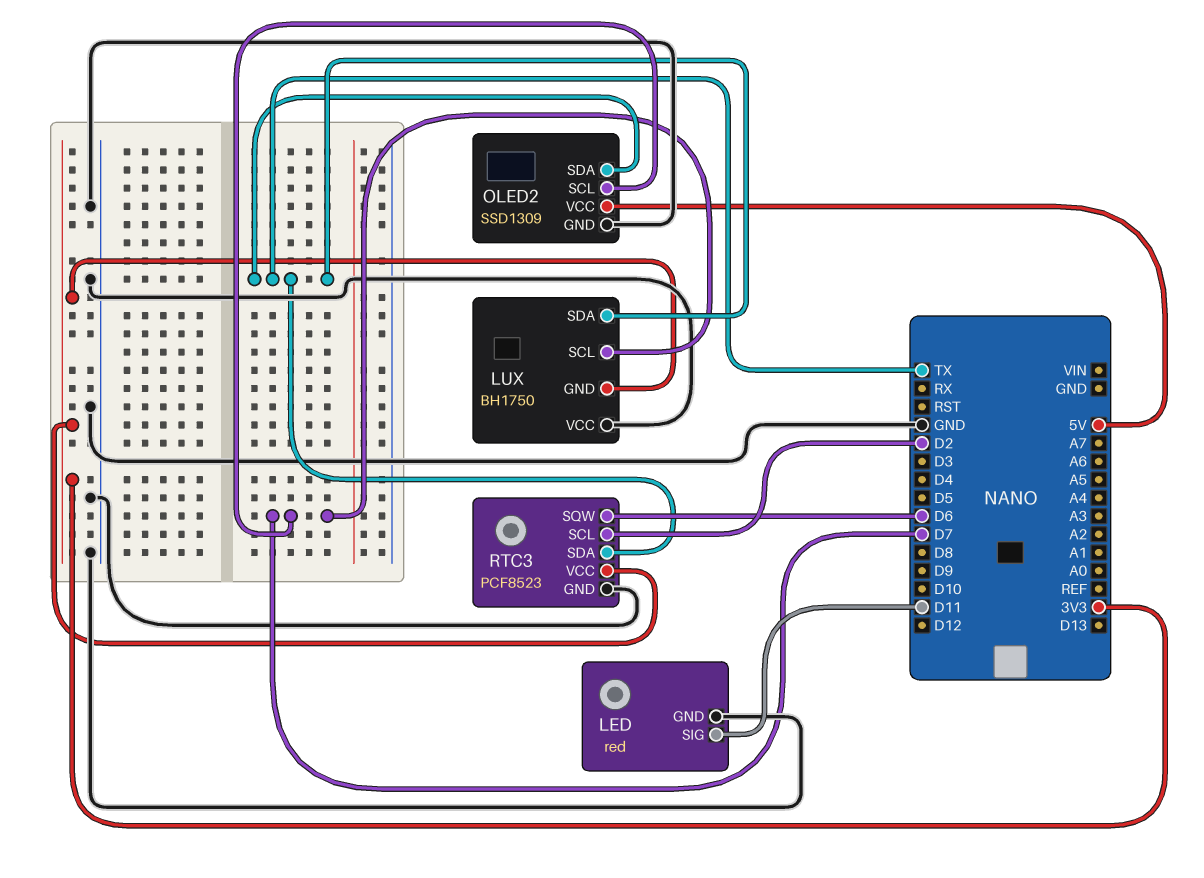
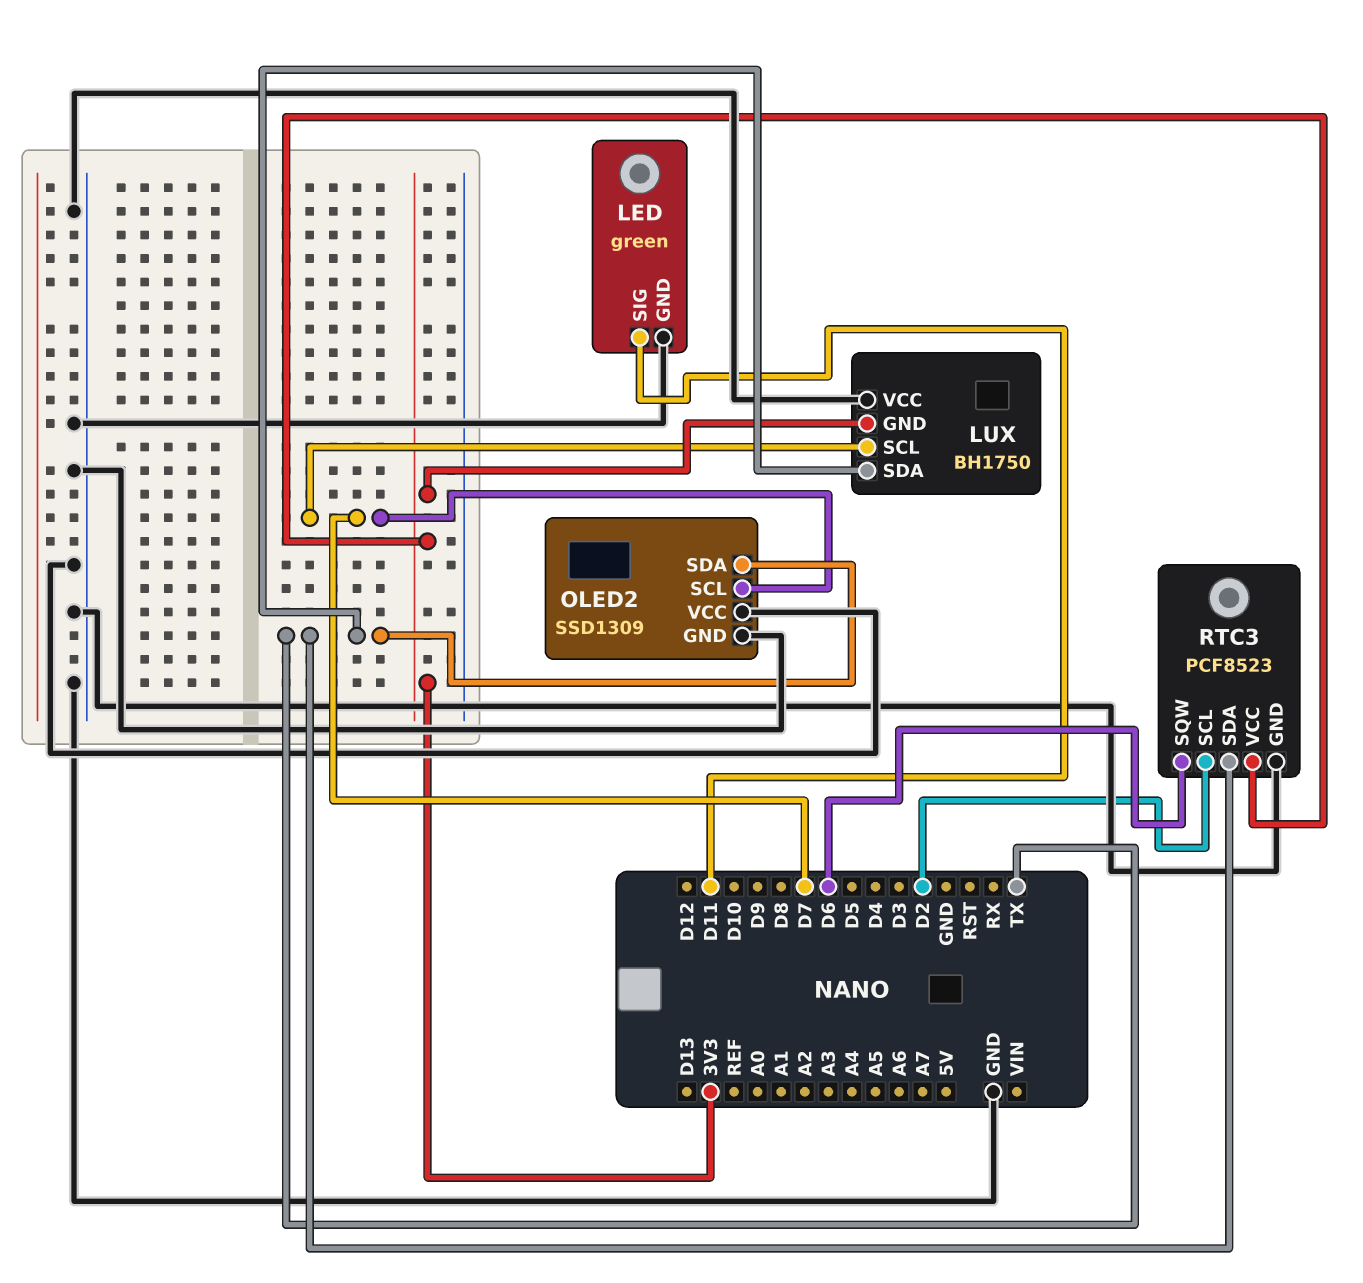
LED: red -> green
OLED2 pin VCC: 5V -> GND

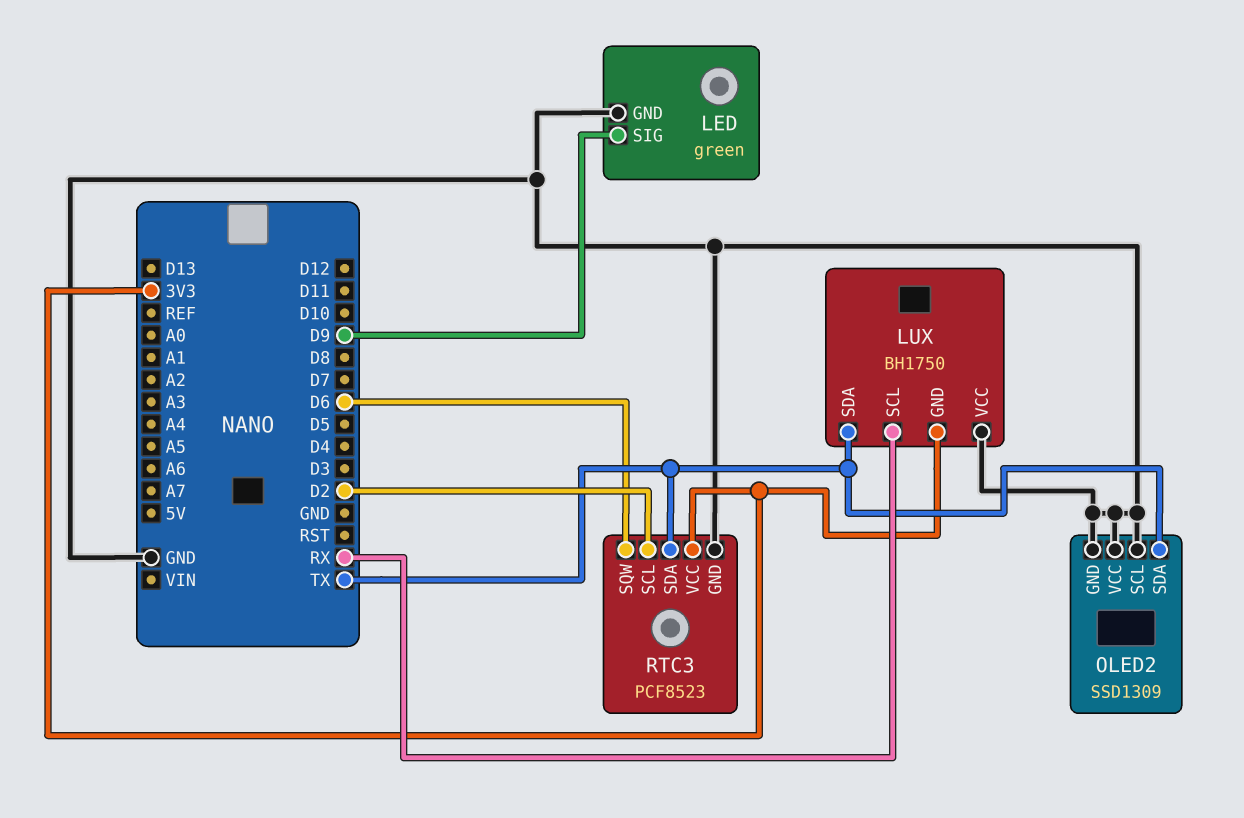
LED pin SIG: D11 -> D9
LUX pin SCL: D7 -> RX
OLED2 pin SCL: D7 -> GND

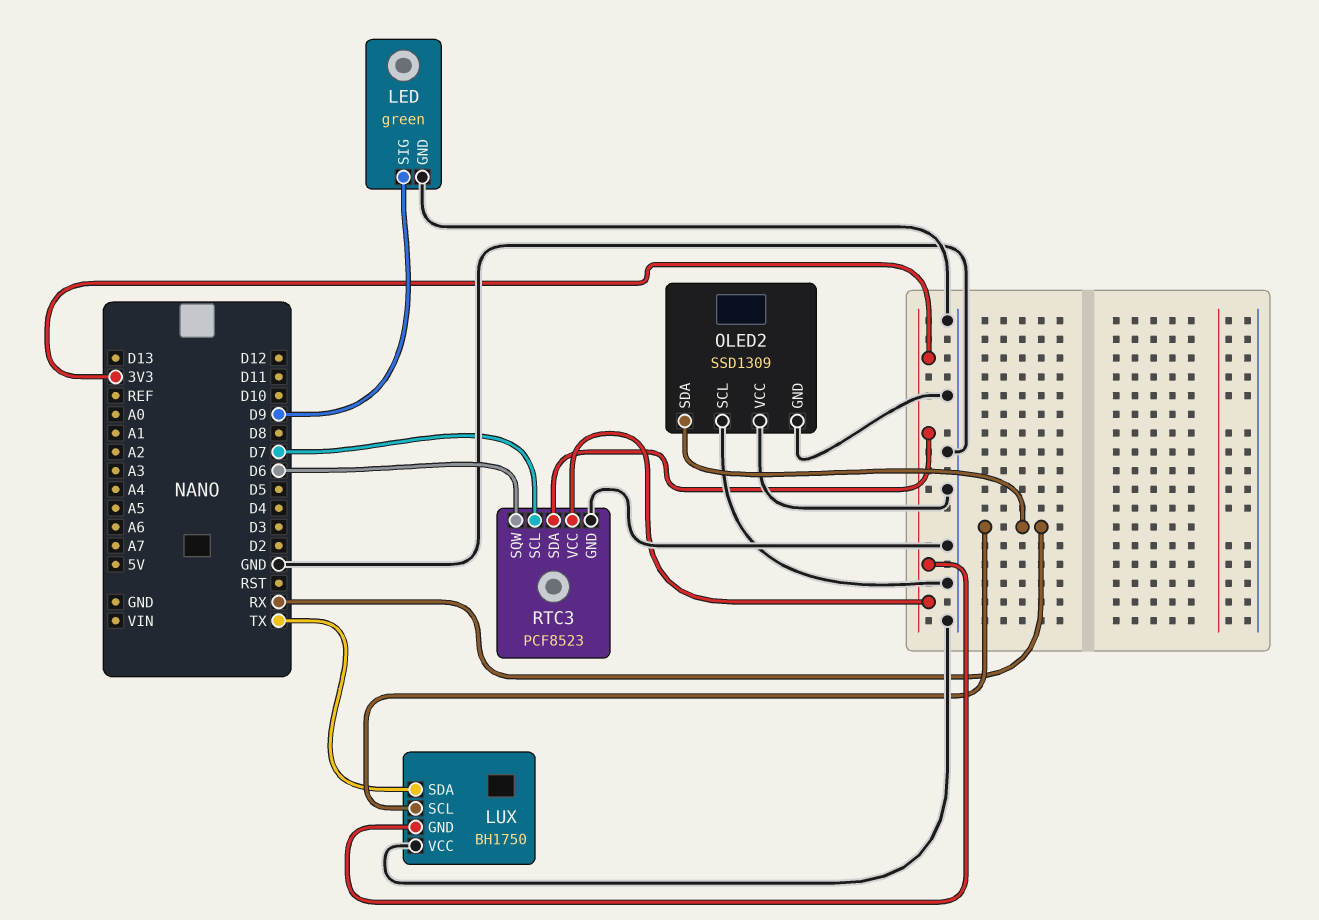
OLED2 pin SDA: TX -> RX
RTC3 pin SCL: D2 -> D7
RTC3 pin SDA: TX -> 3V3

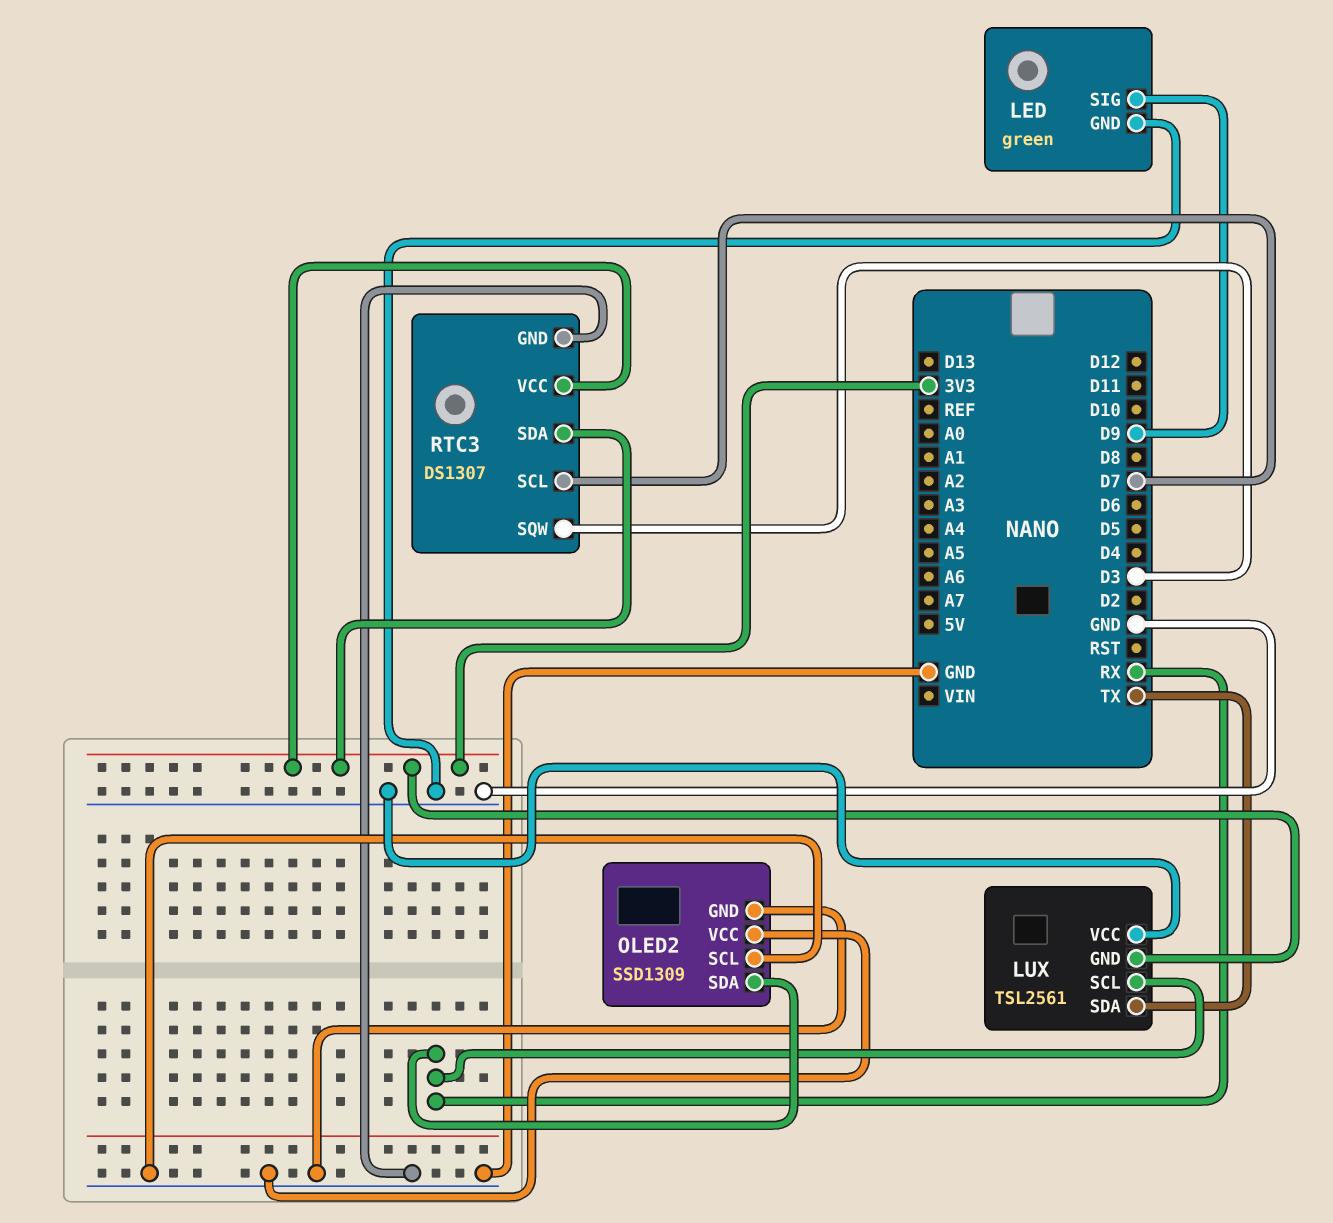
LUX: BH1750 -> TSL2561
RTC3: PCF8523 -> DS1307
RTC3 pin SQW: D6 -> D3

